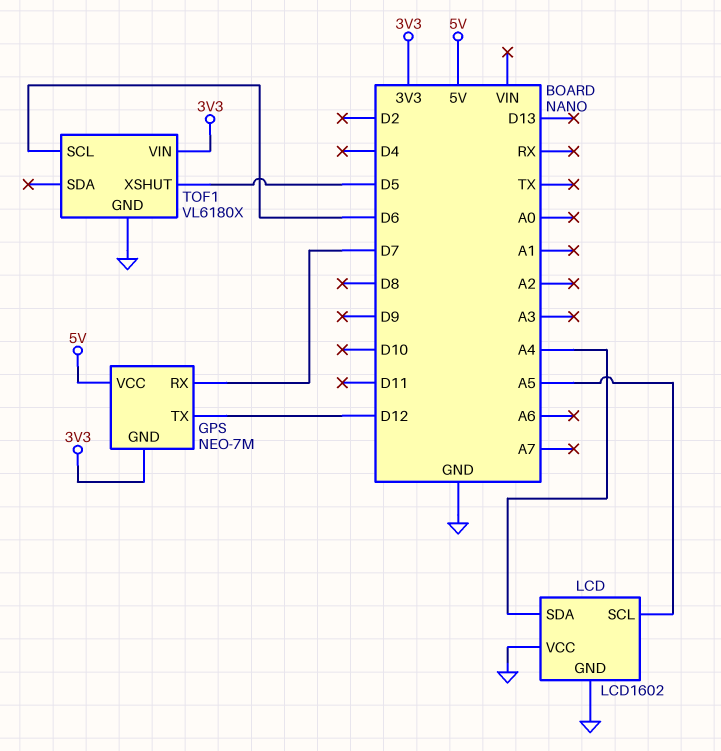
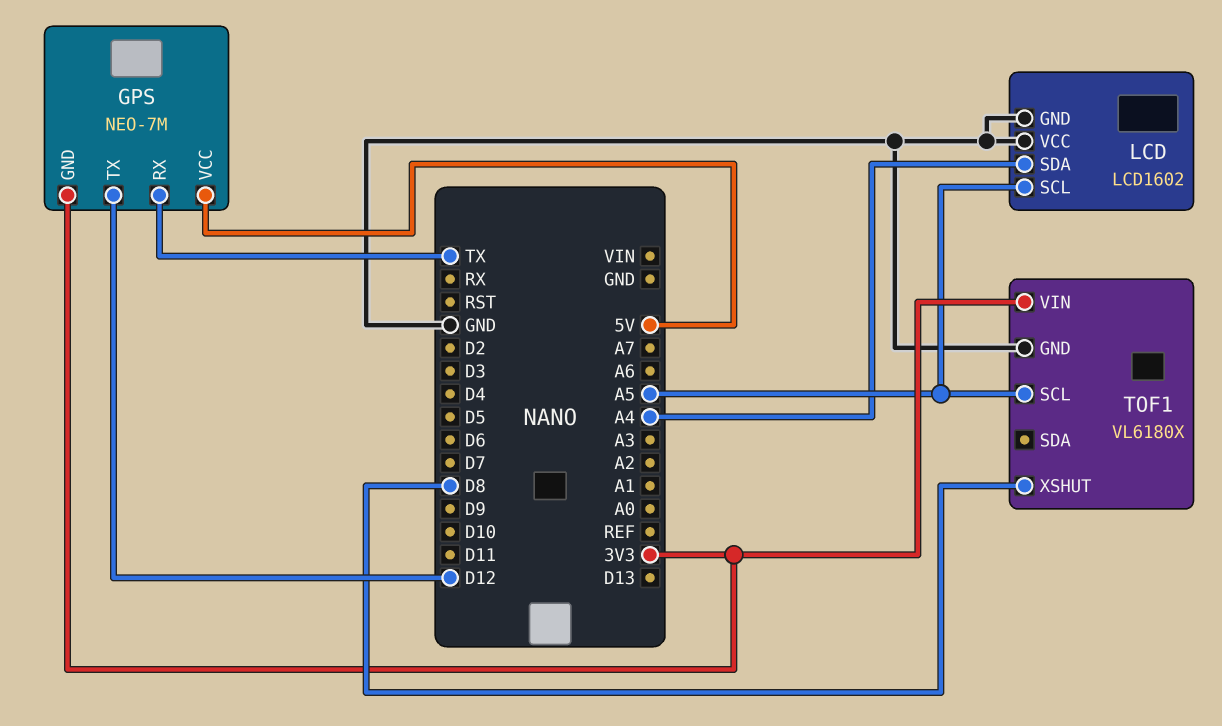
GPS pin RX: D7 -> TX
TOF1 pin SCL: D6 -> A5
TOF1 pin XSHUT: D5 -> D8

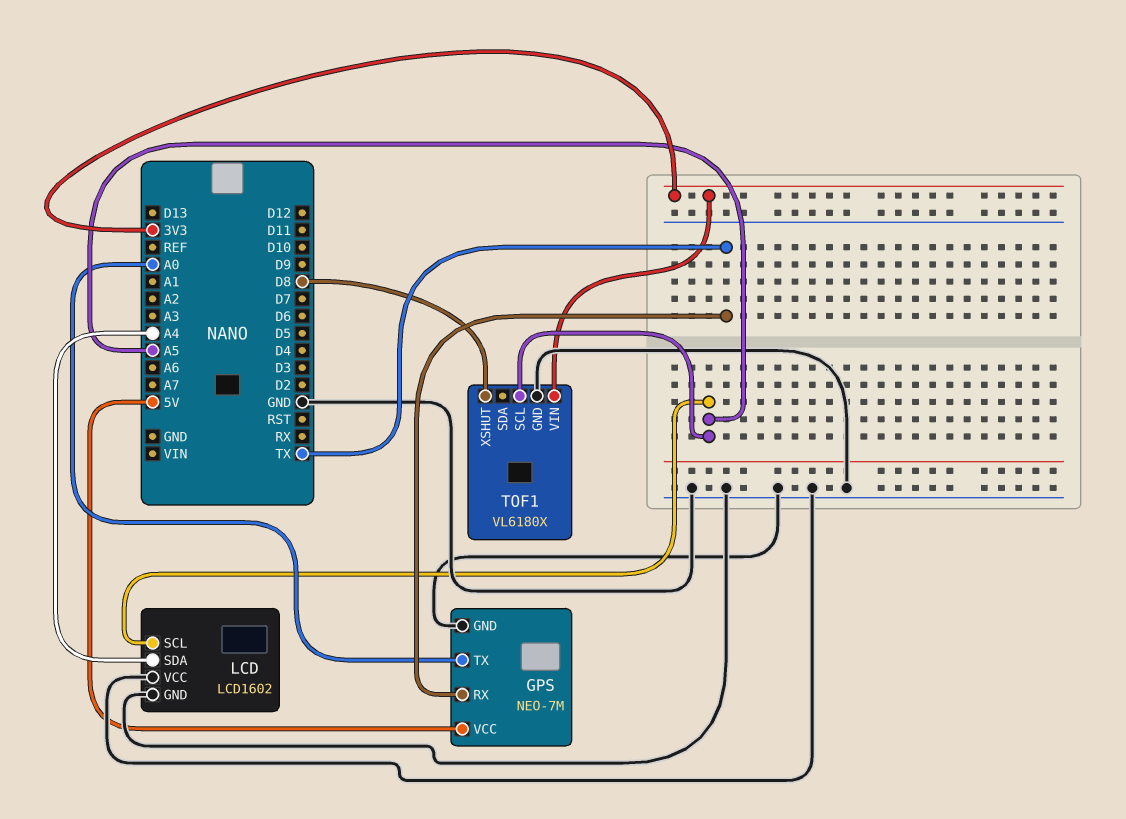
GPS pin GND: 3V3 -> GND
GPS pin TX: D12 -> A0

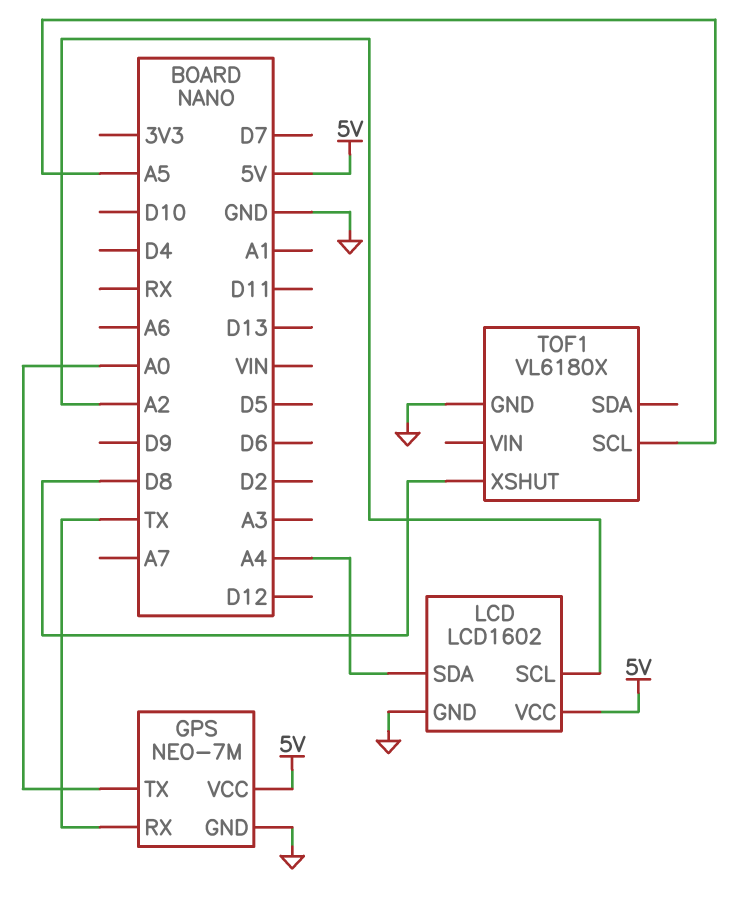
LCD pin SCL: A5 -> A2
LCD pin VCC: GND -> 5V
TOF1 pin VIN: 3V3 -> none

